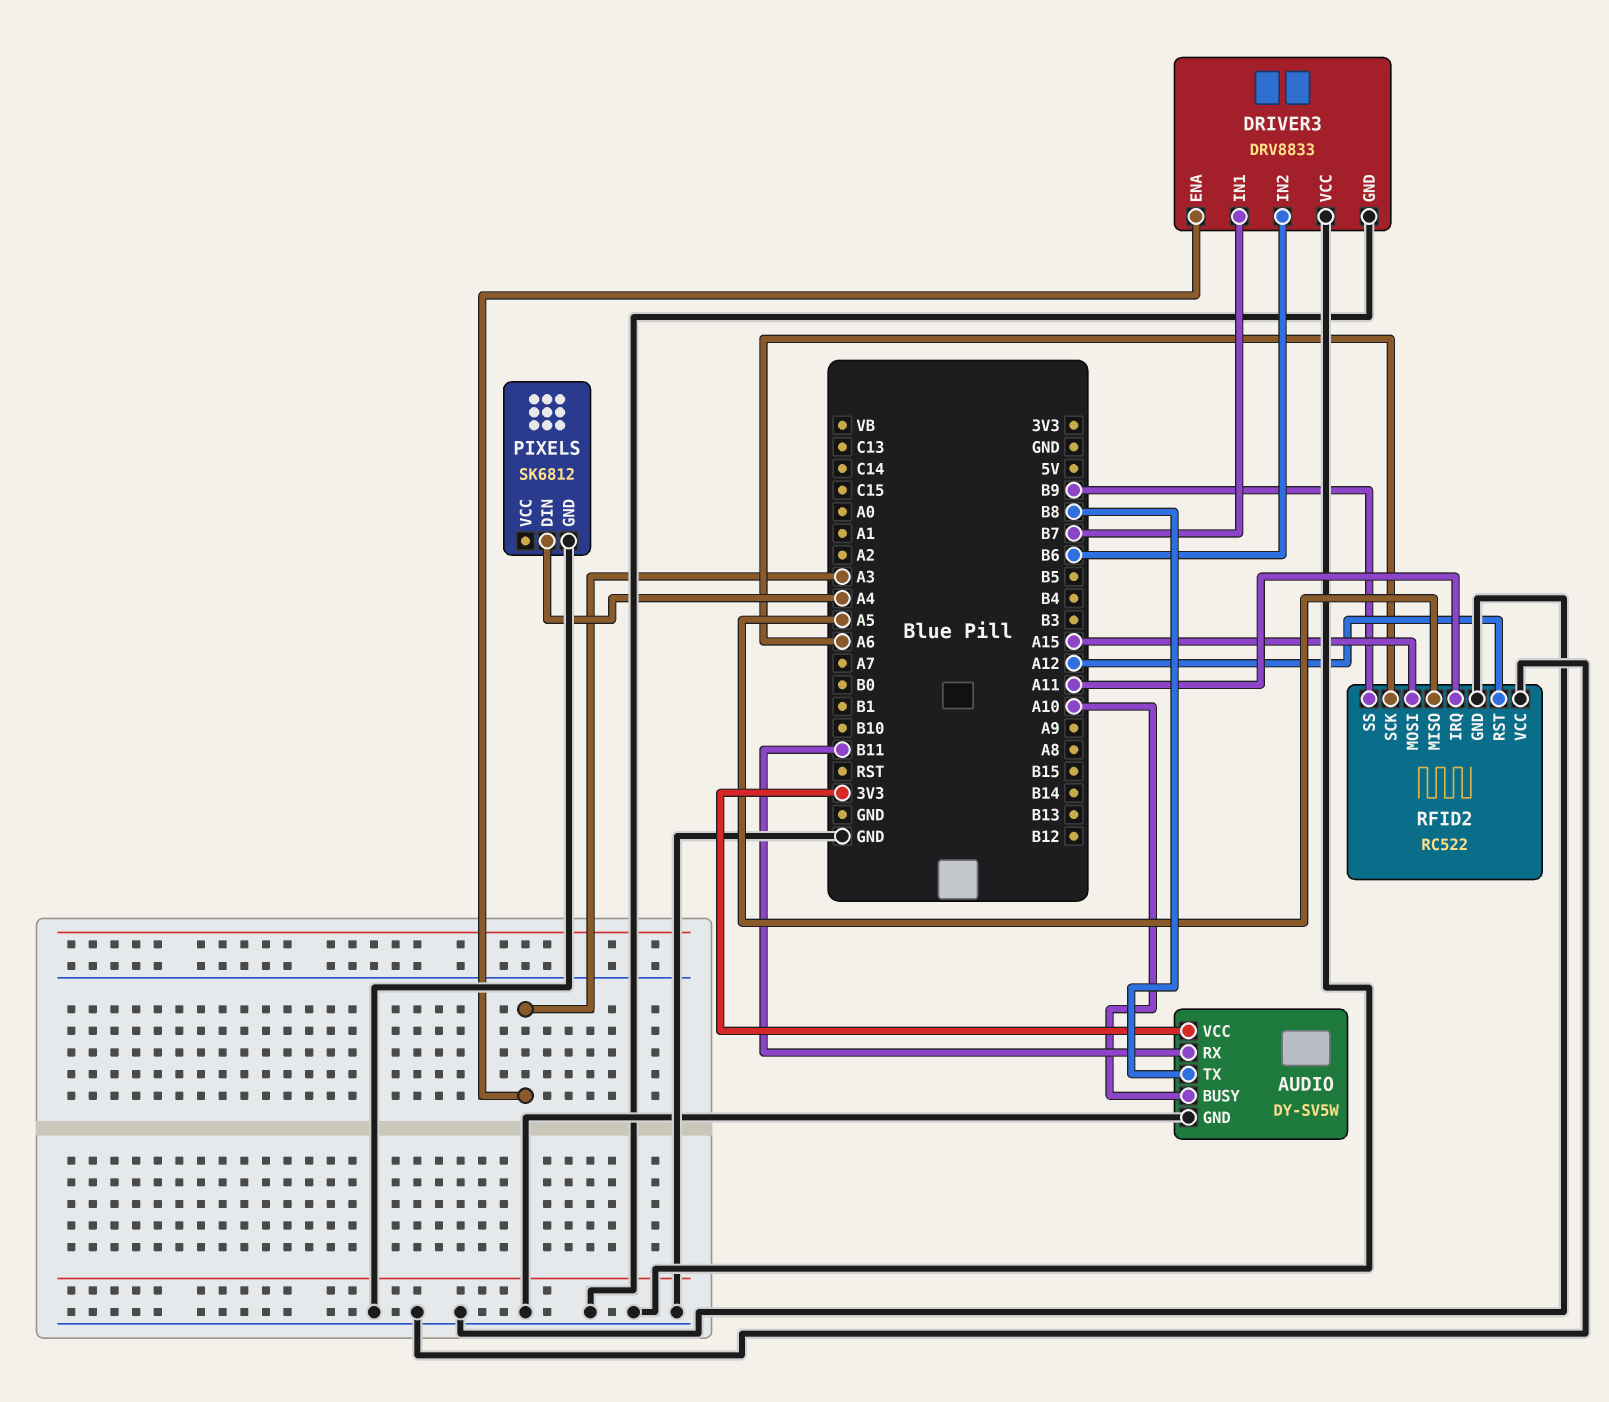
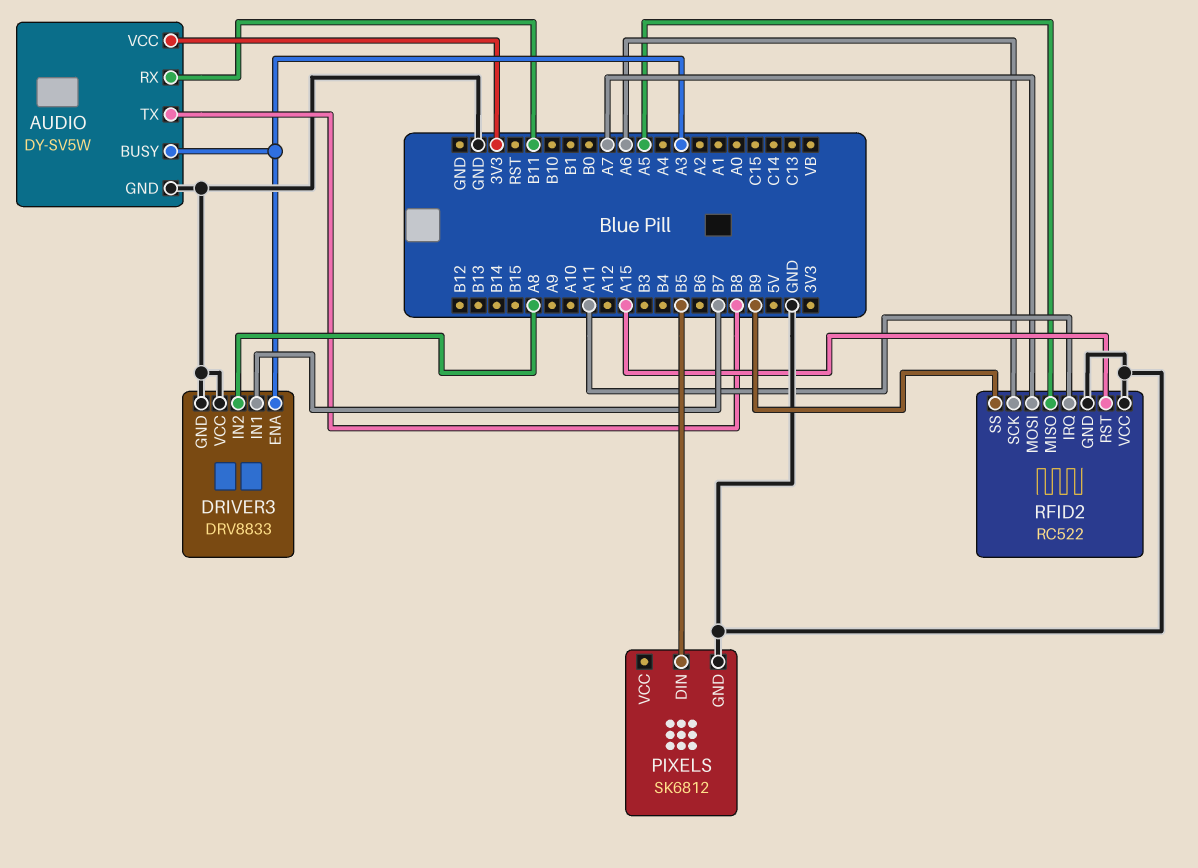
AUDIO pin BUSY: A10 -> A3
DRIVER3 pin IN2: B6 -> A8
PIXELS pin DIN: A4 -> B5
RFID2 pin MOSI: A15 -> A7
RFID2 pin RST: A12 -> A15

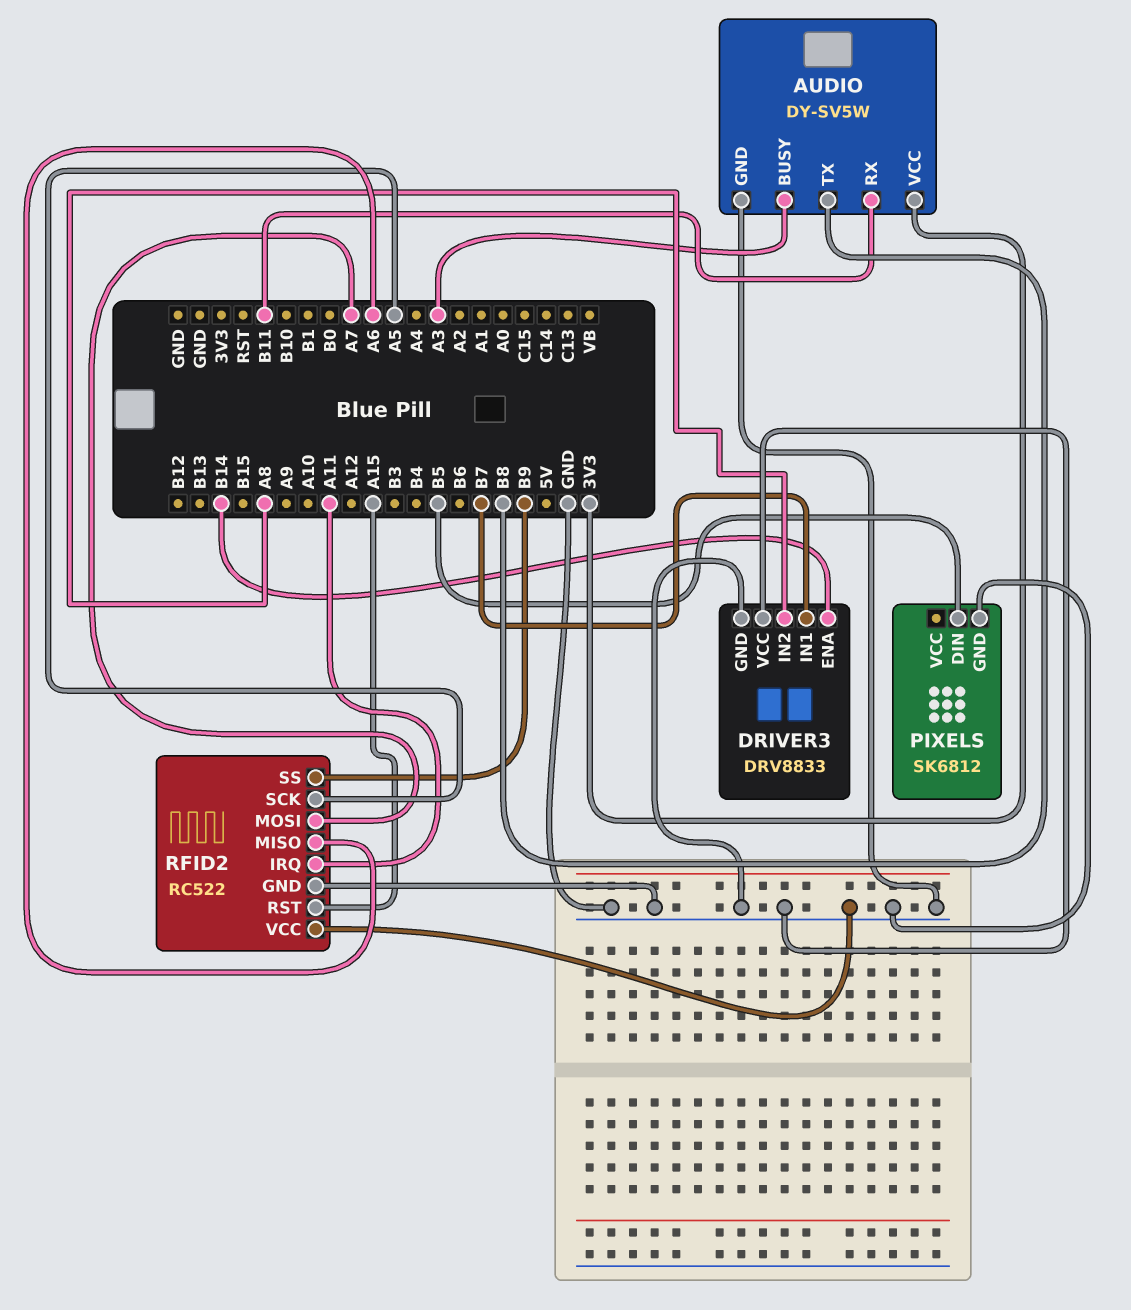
DRIVER3 pin ENA: A3 -> B14
RFID2 pin MISO: A5 -> A6
RFID2 pin SCK: A6 -> A5

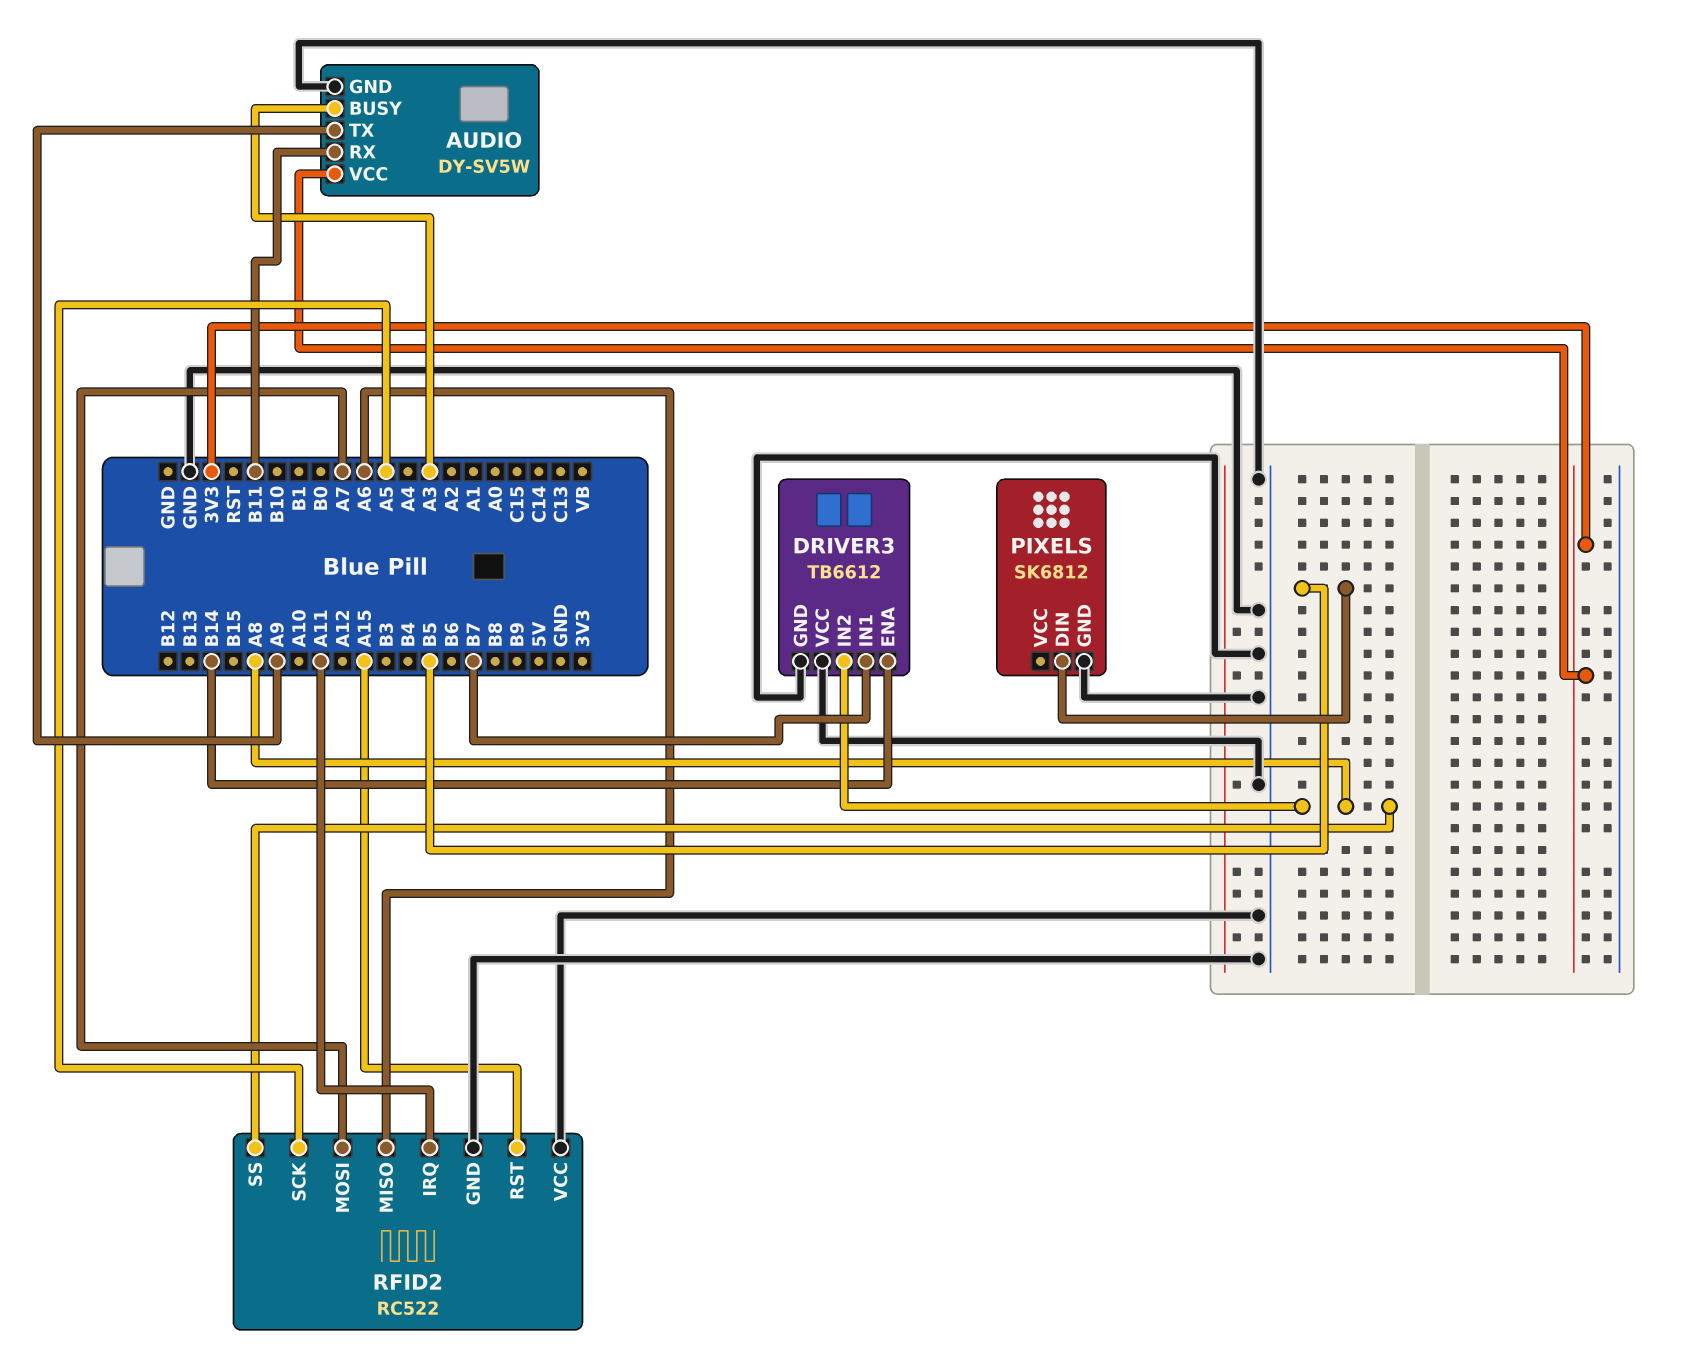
AUDIO pin TX: B8 -> A9
DRIVER3: DRV8833 -> TB6612
RFID2 pin SS: B9 -> A8

